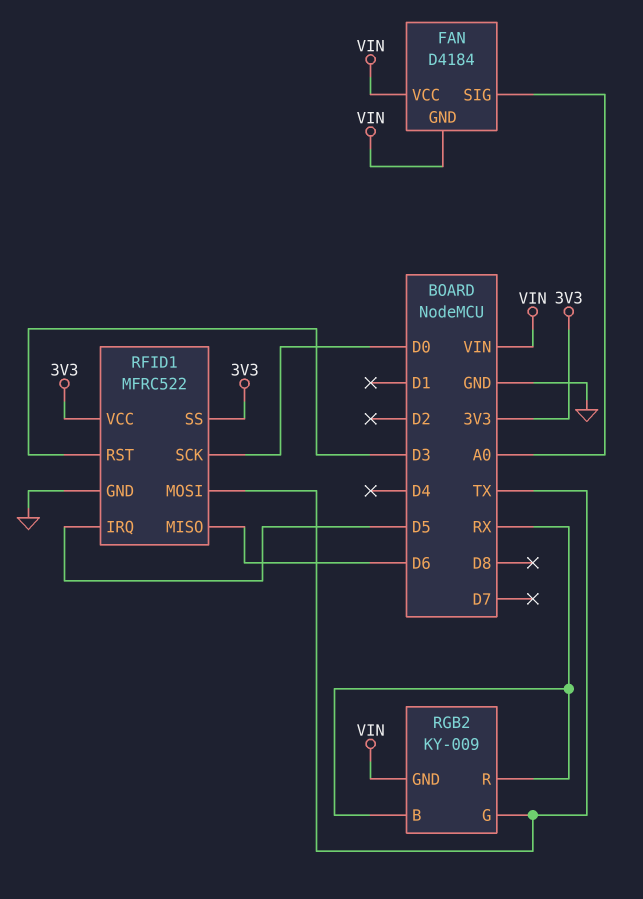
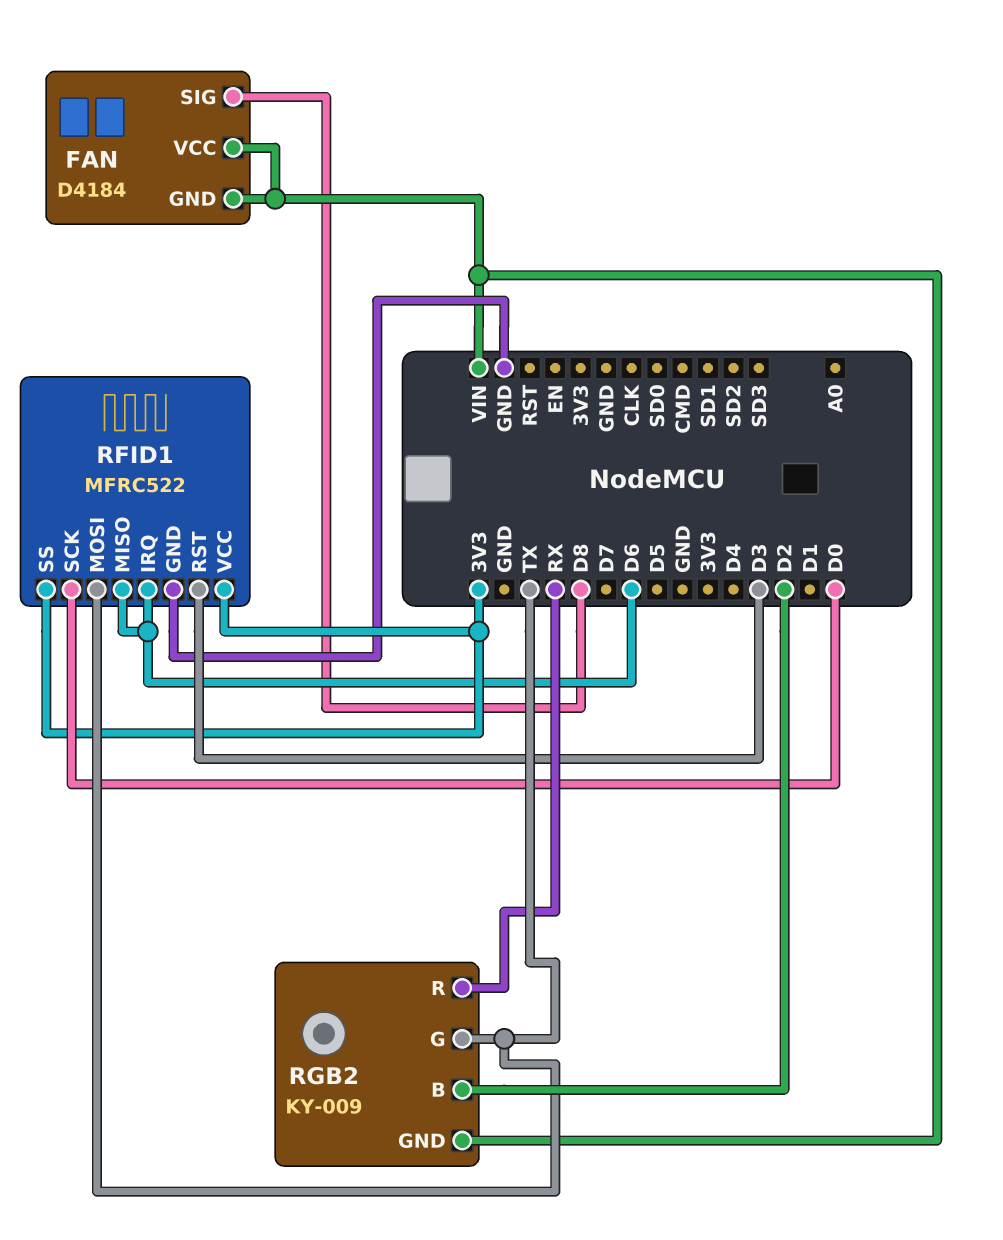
FAN pin SIG: A0 -> D8
RFID1 pin IRQ: D5 -> D6
RGB2 pin B: RX -> D2

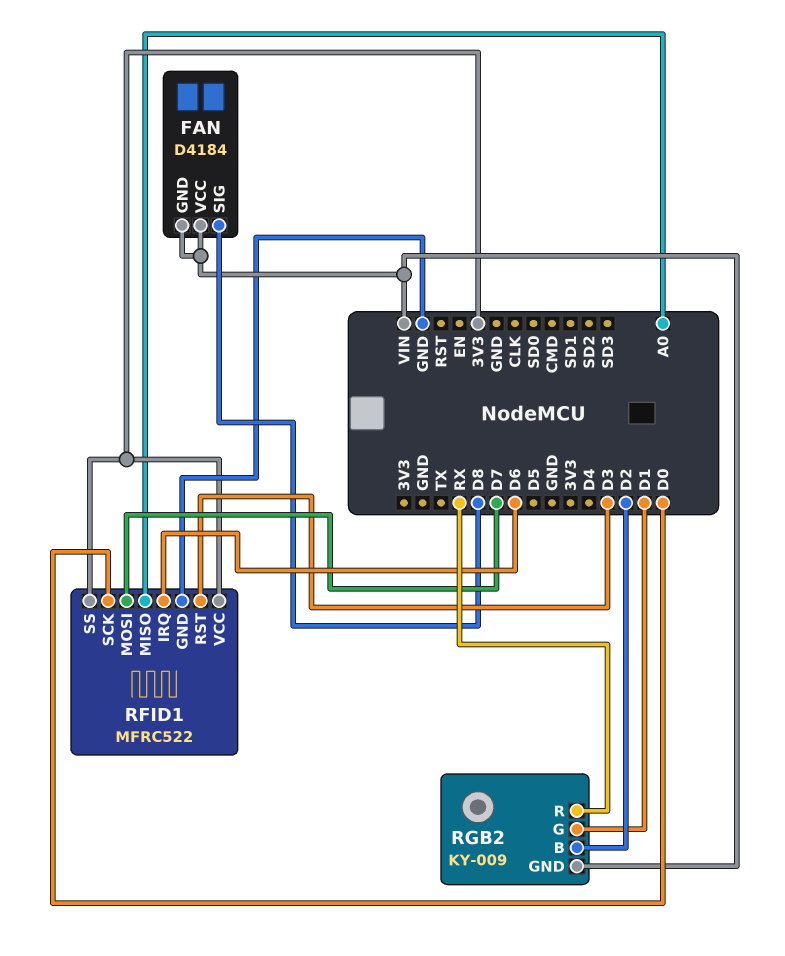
RFID1 pin MISO: D6 -> A0
RFID1 pin MOSI: TX -> D7
RGB2 pin G: TX -> D1

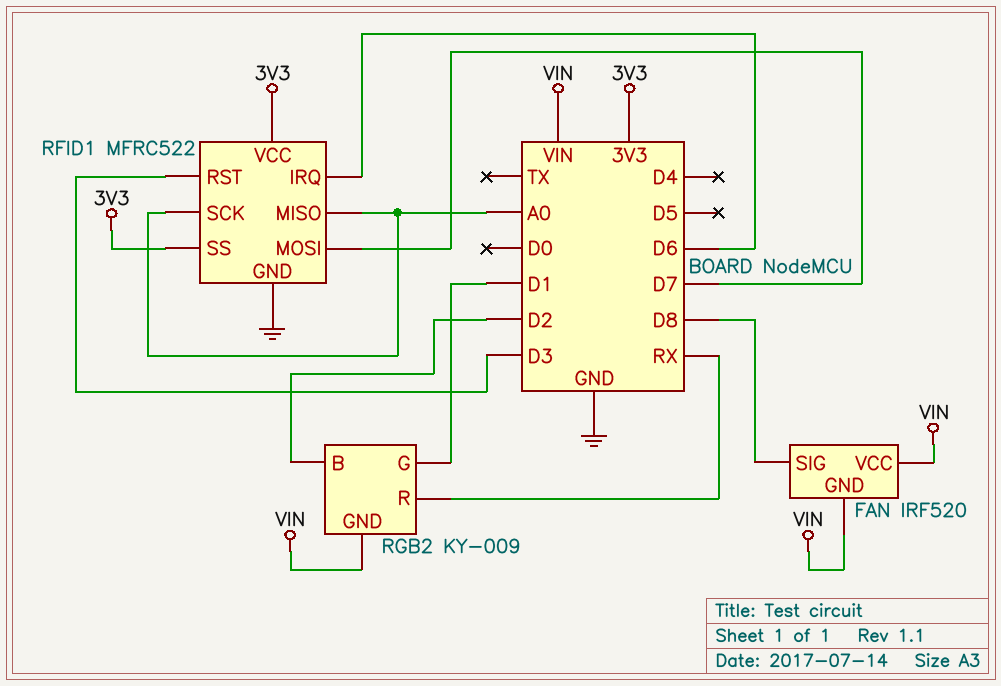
FAN: D4184 -> IRF520
RFID1 pin SCK: D0 -> A0

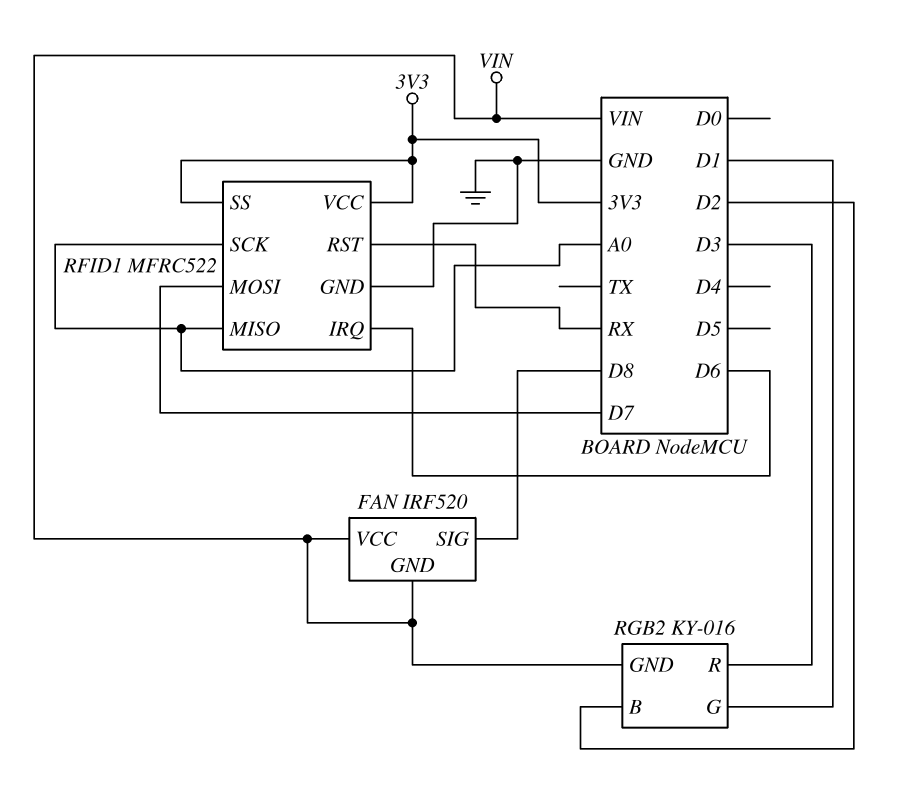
RFID1 pin RST: D3 -> RX
RGB2: KY-009 -> KY-016
RGB2 pin R: RX -> D3

